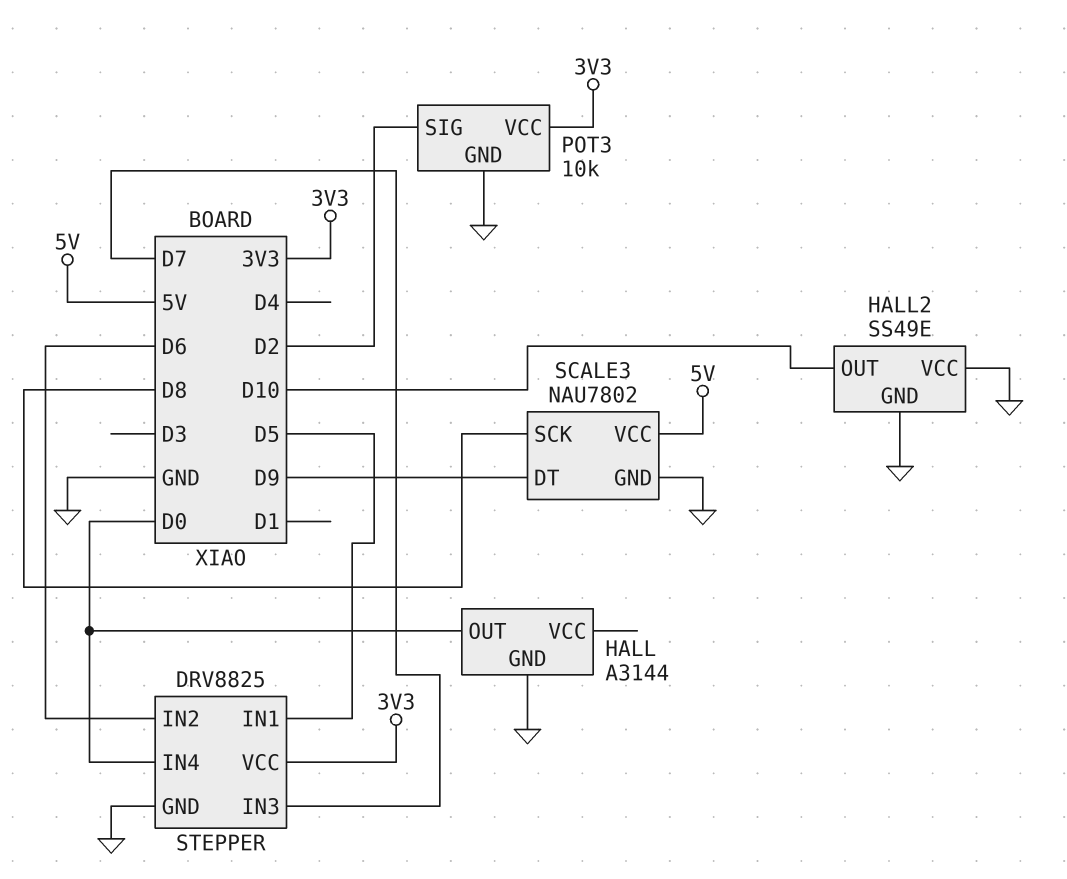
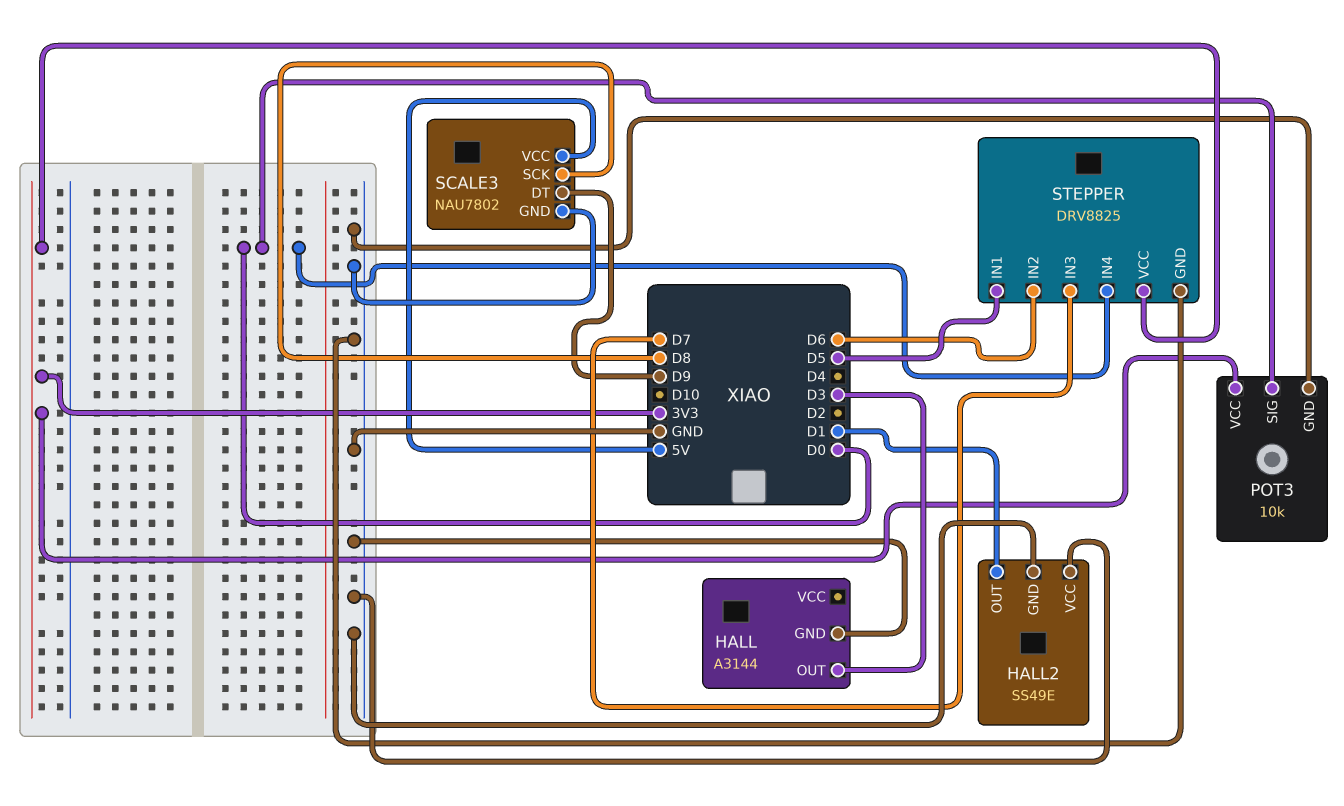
HALL pin OUT: D0 -> D3
HALL2 pin OUT: D10 -> D1
POT3 pin SIG: D2 -> D0

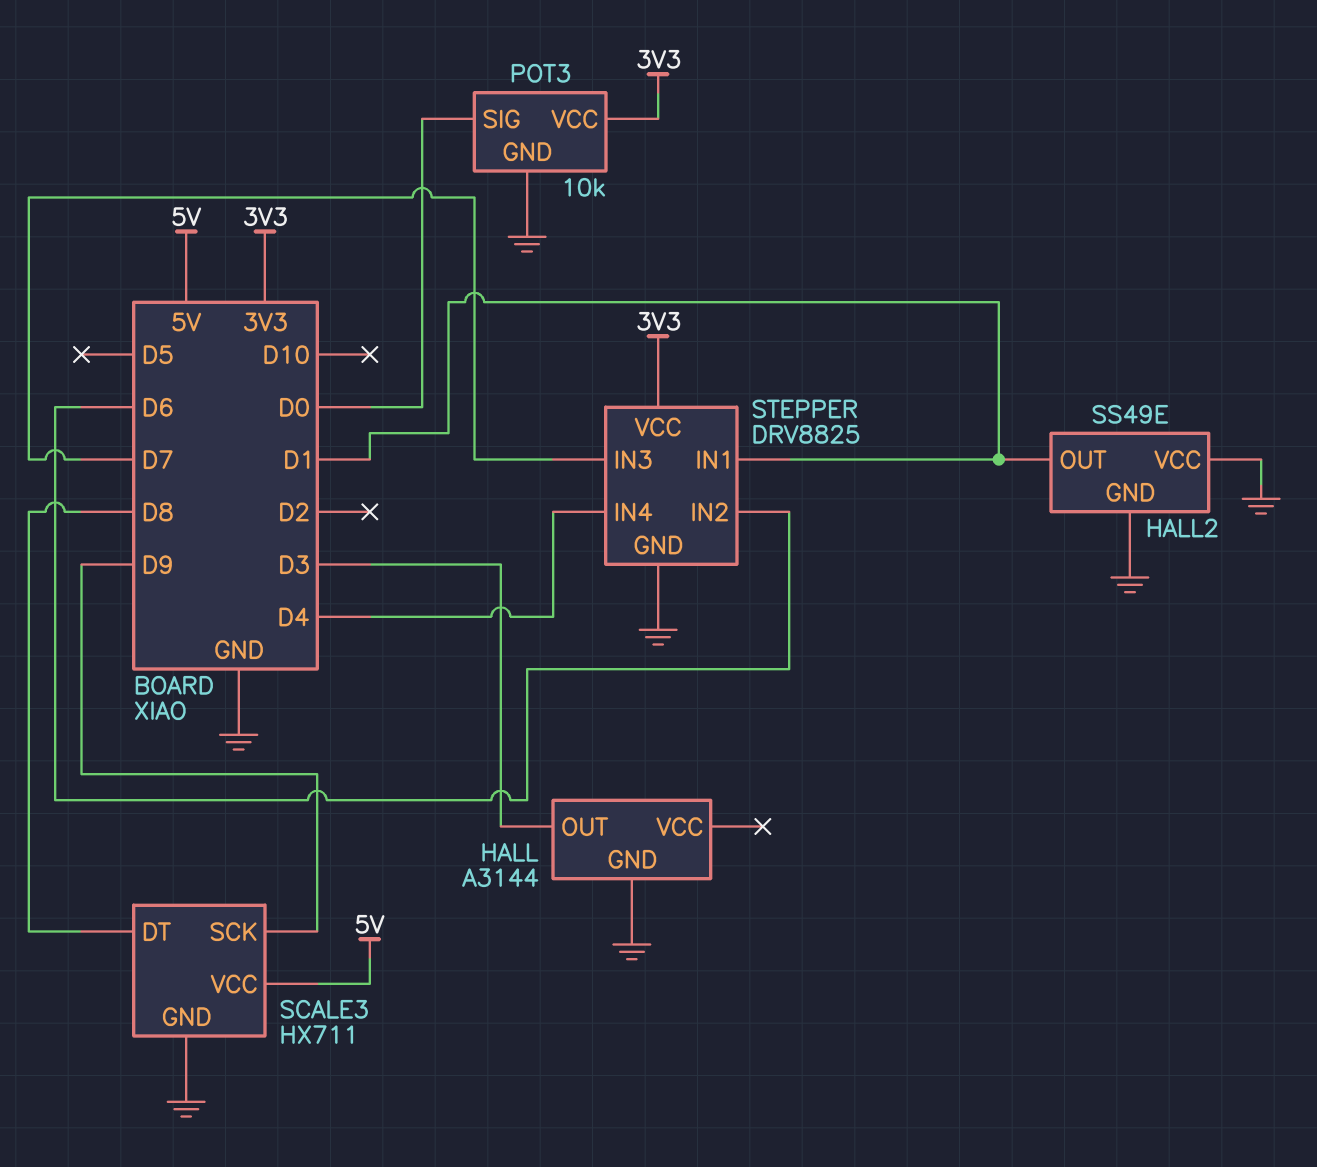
SCALE3: NAU7802 -> HX711
SCALE3 pin DT: D9 -> D8
SCALE3 pin SCK: D8 -> D9
STEPPER pin IN1: D5 -> D1
STEPPER pin IN4: D0 -> D4

